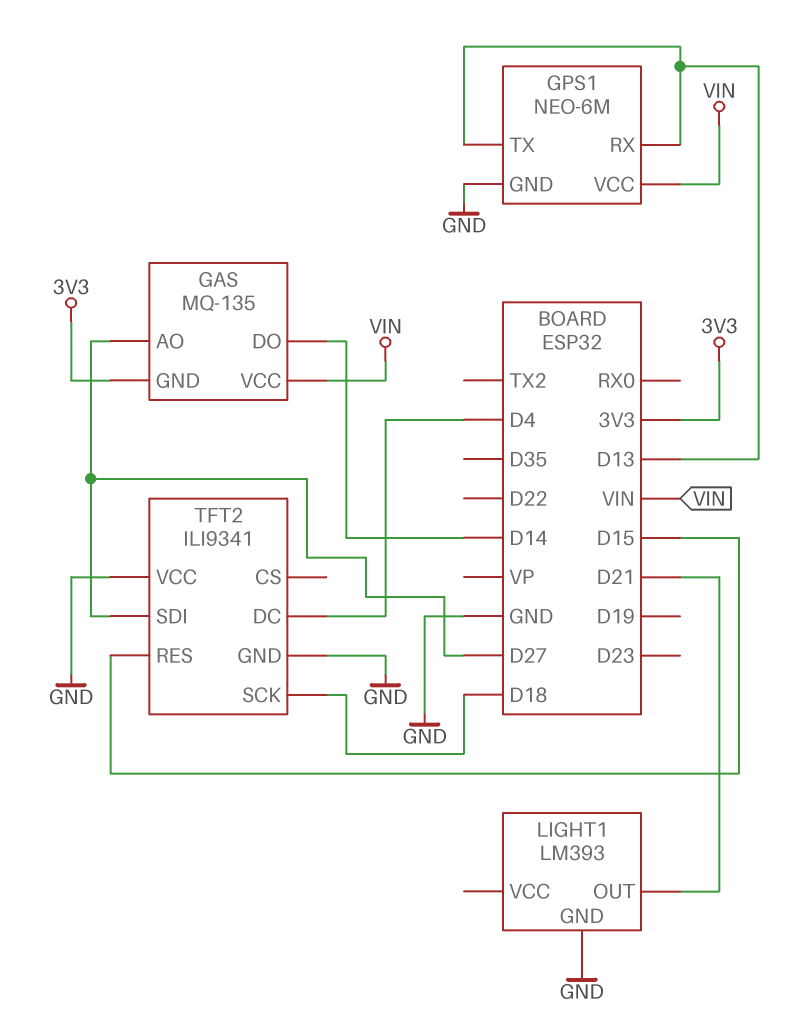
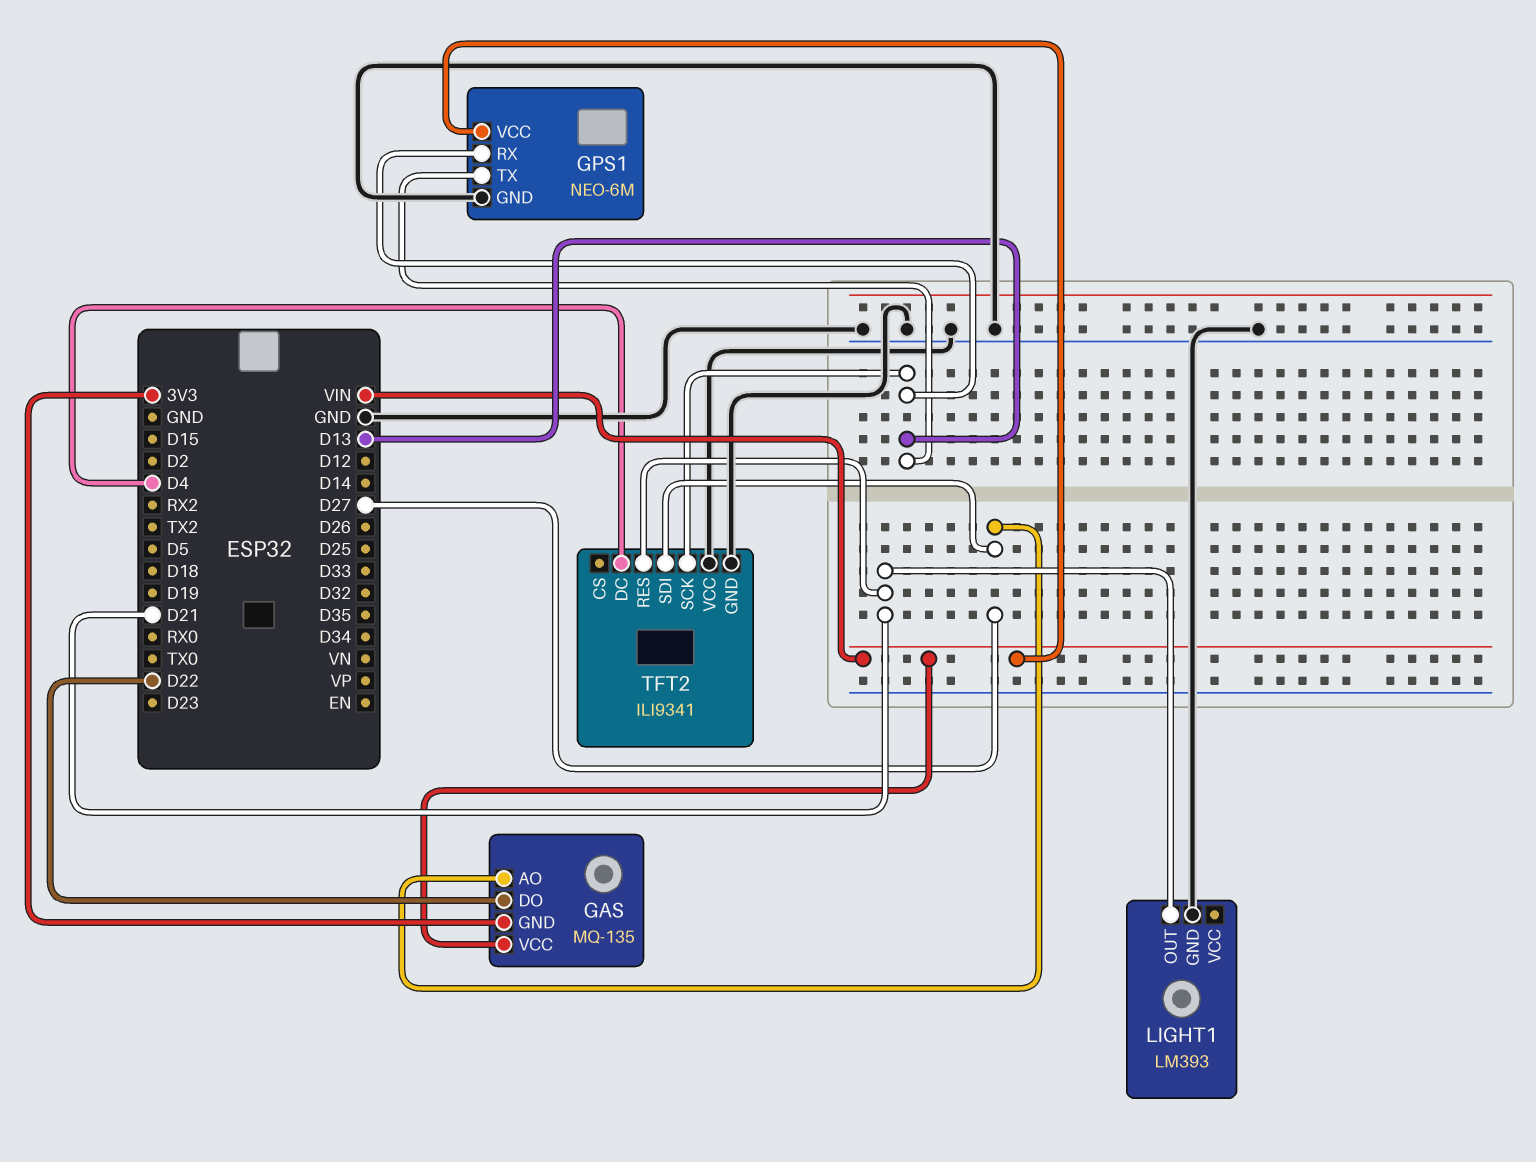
GAS pin DO: D14 -> D22
TFT2 pin RES: D15 -> D21
TFT2 pin SCK: D18 -> D13

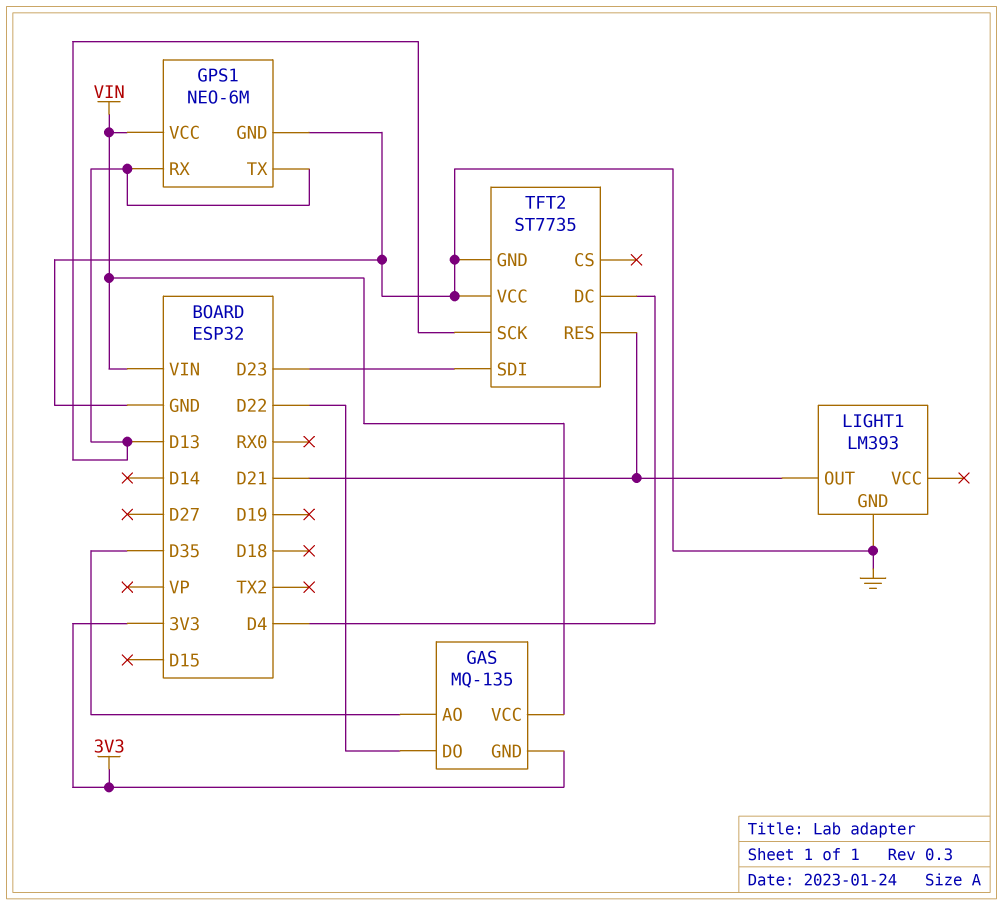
GAS pin AO: D27 -> D35
TFT2: ILI9341 -> ST7735
TFT2 pin SDI: D27 -> D23

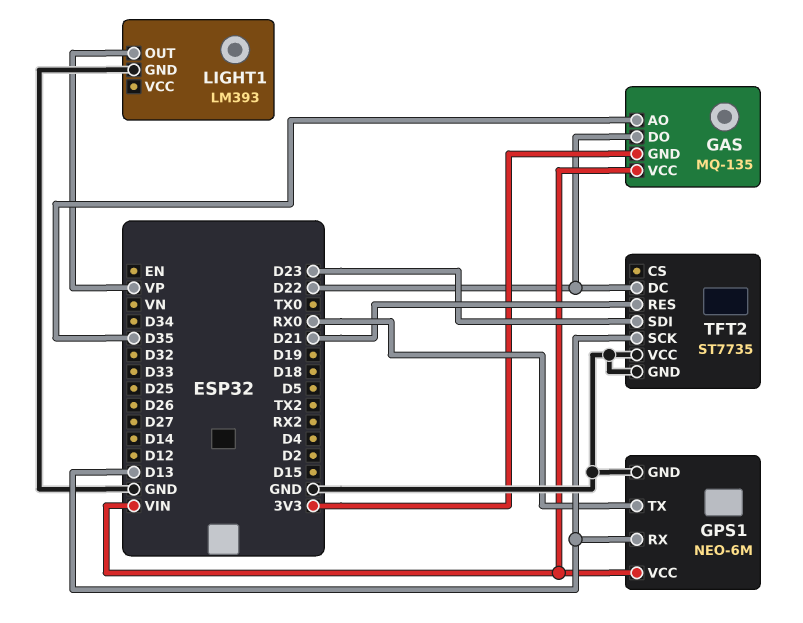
GPS1 pin TX: D13 -> RX0
LIGHT1 pin OUT: D21 -> VP
TFT2 pin DC: D4 -> D22

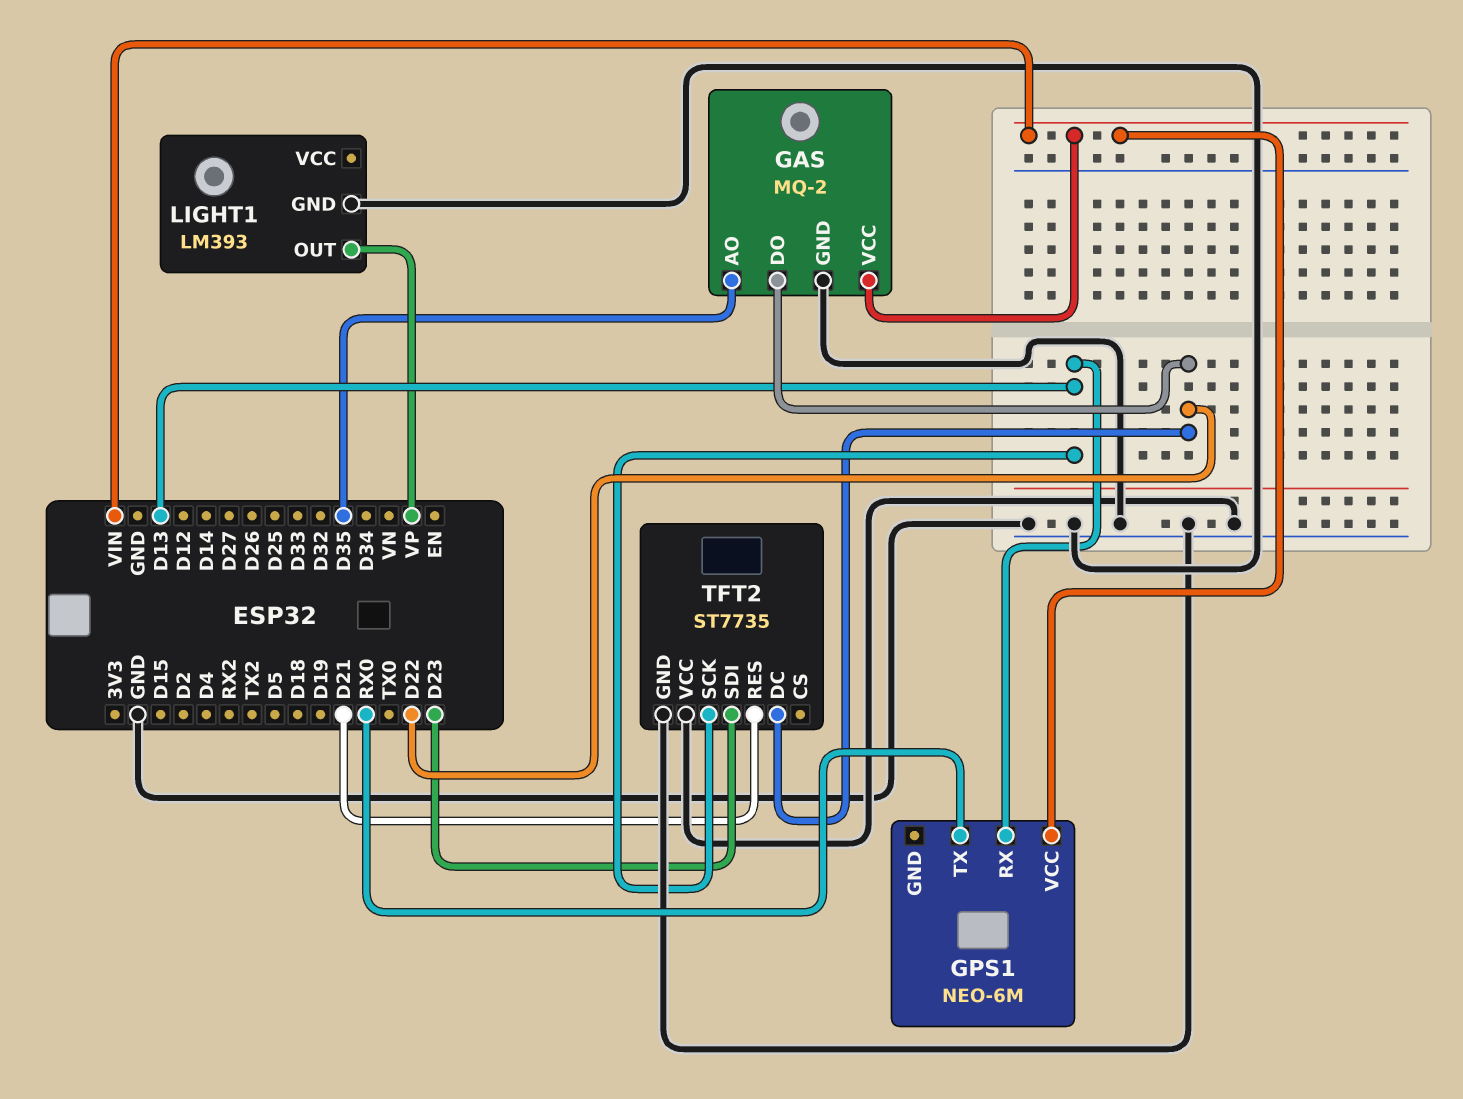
GAS: MQ-135 -> MQ-2
GAS pin GND: 3V3 -> GND
GPS1 pin GND: GND -> none

